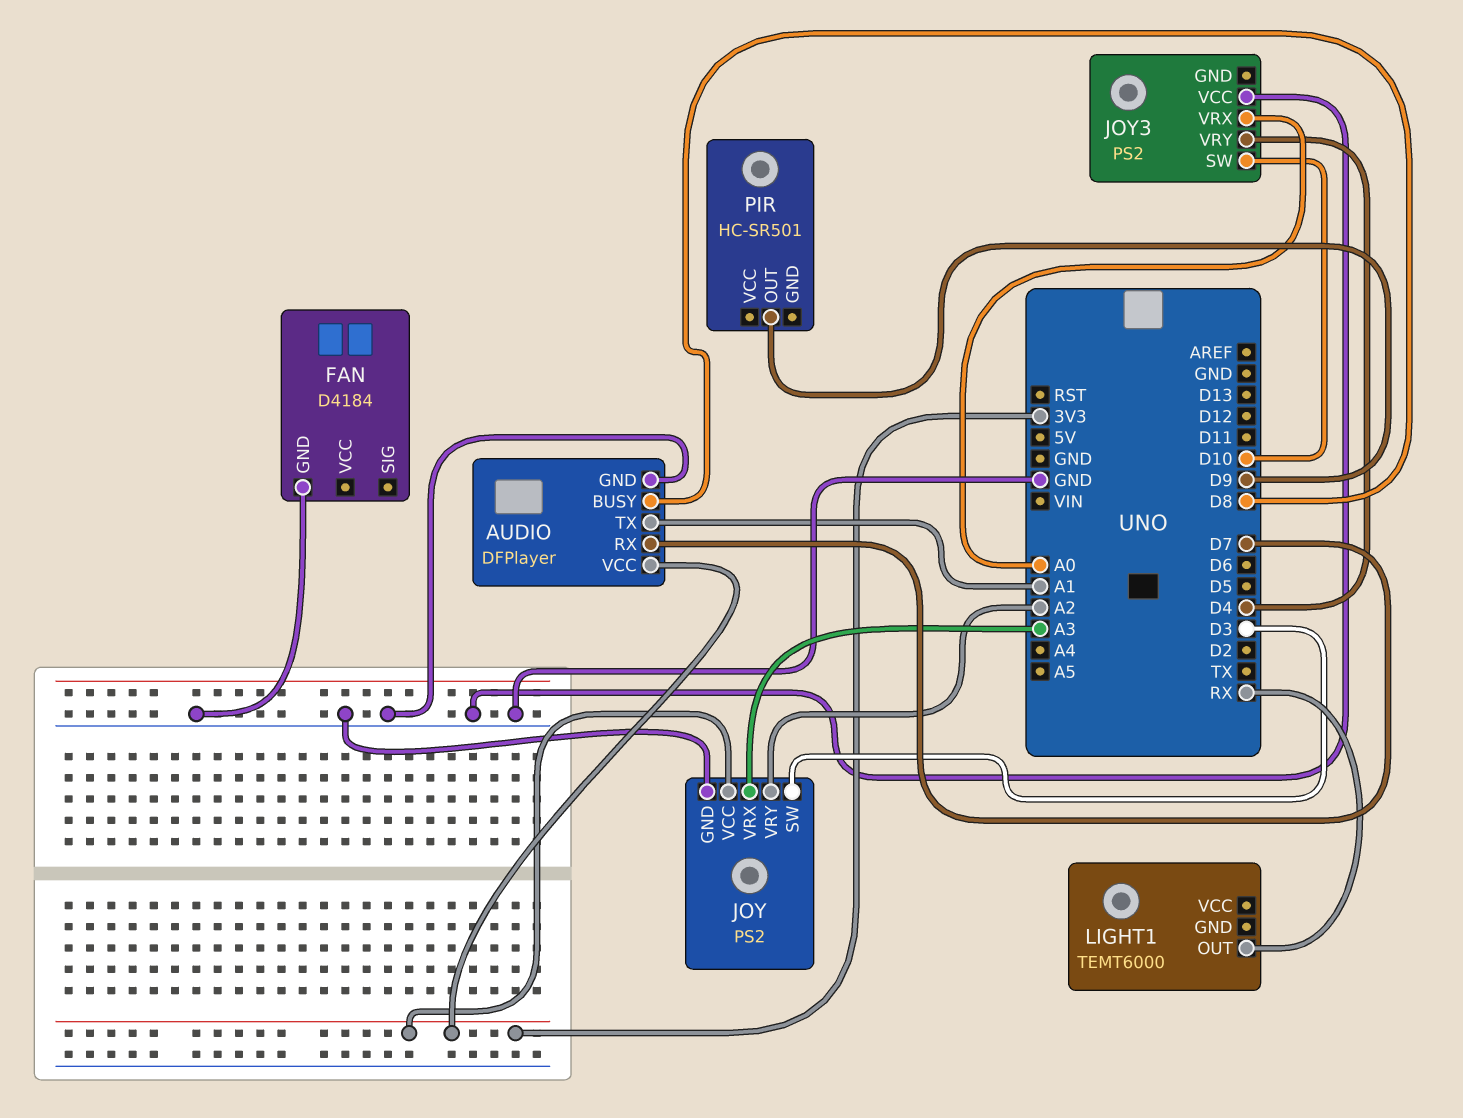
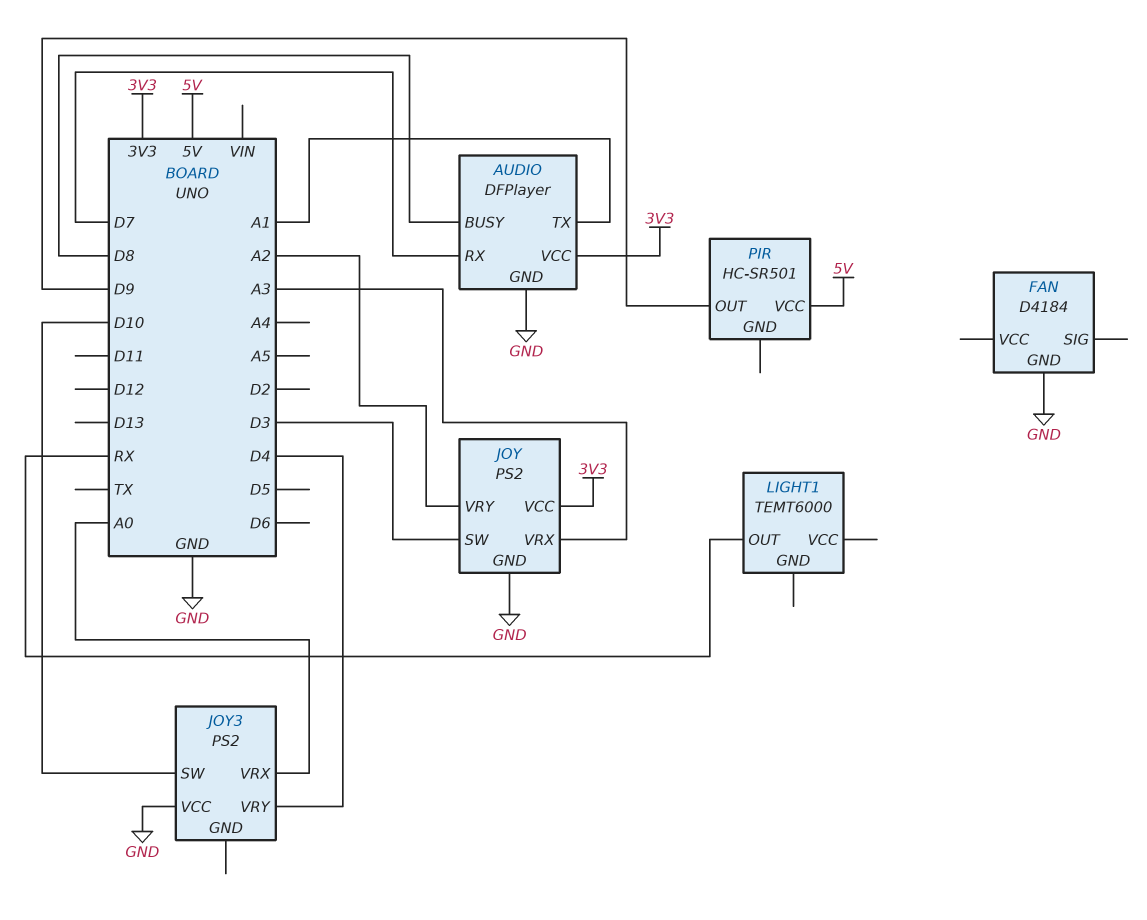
PIR pin VCC: none -> 5V

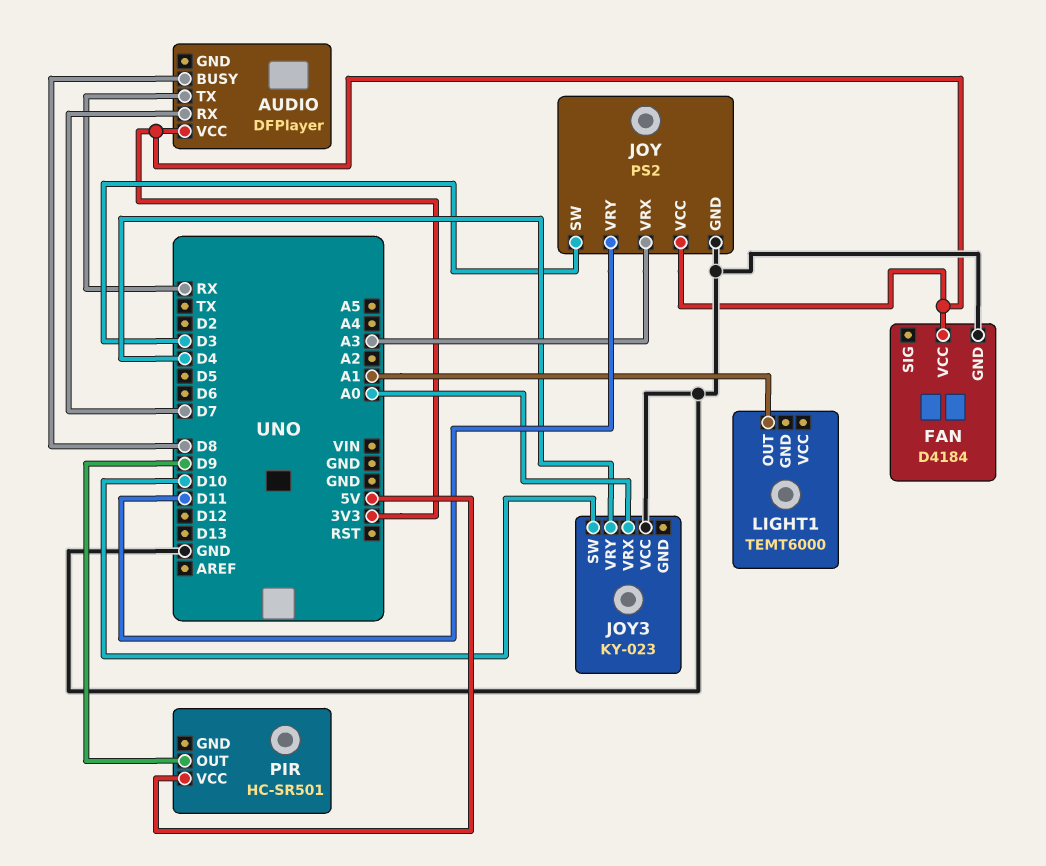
AUDIO pin GND: GND -> none
AUDIO pin TX: A1 -> RX
FAN pin VCC: none -> 3V3
JOY pin VRY: A2 -> D11
JOY3: PS2 -> KY-023
LIGHT1 pin OUT: RX -> A1

